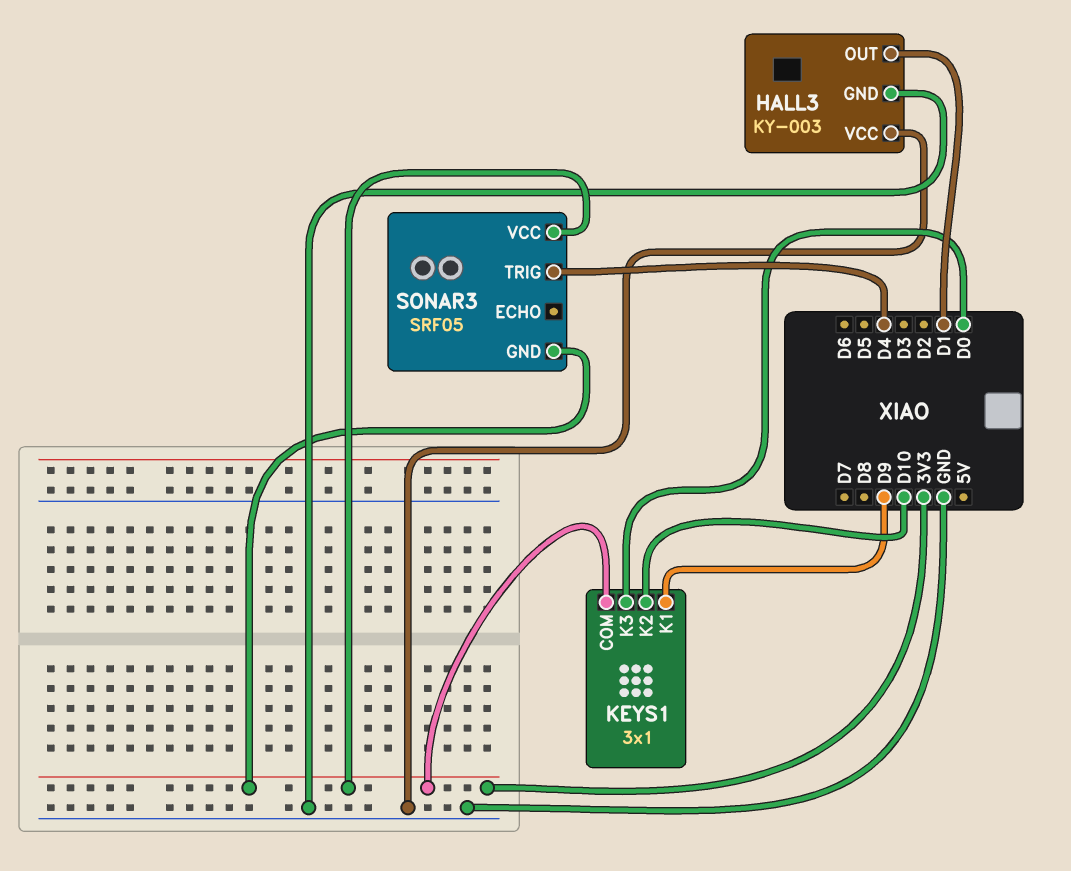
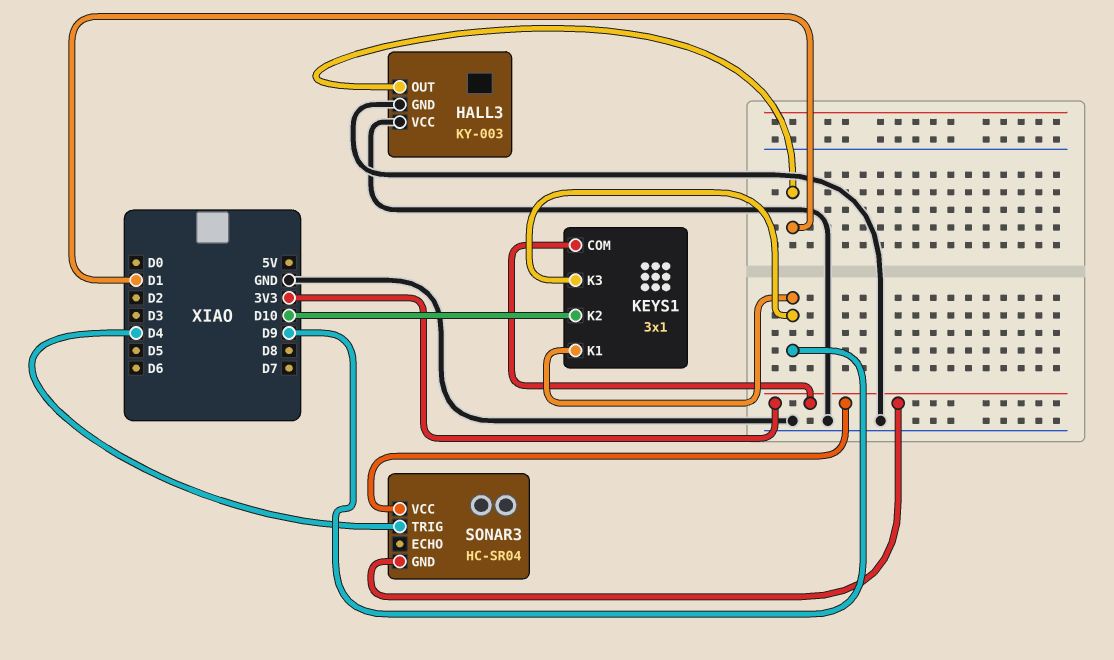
KEYS1 pin K3: D0 -> D9
SONAR3: SRF05 -> HC-SR04

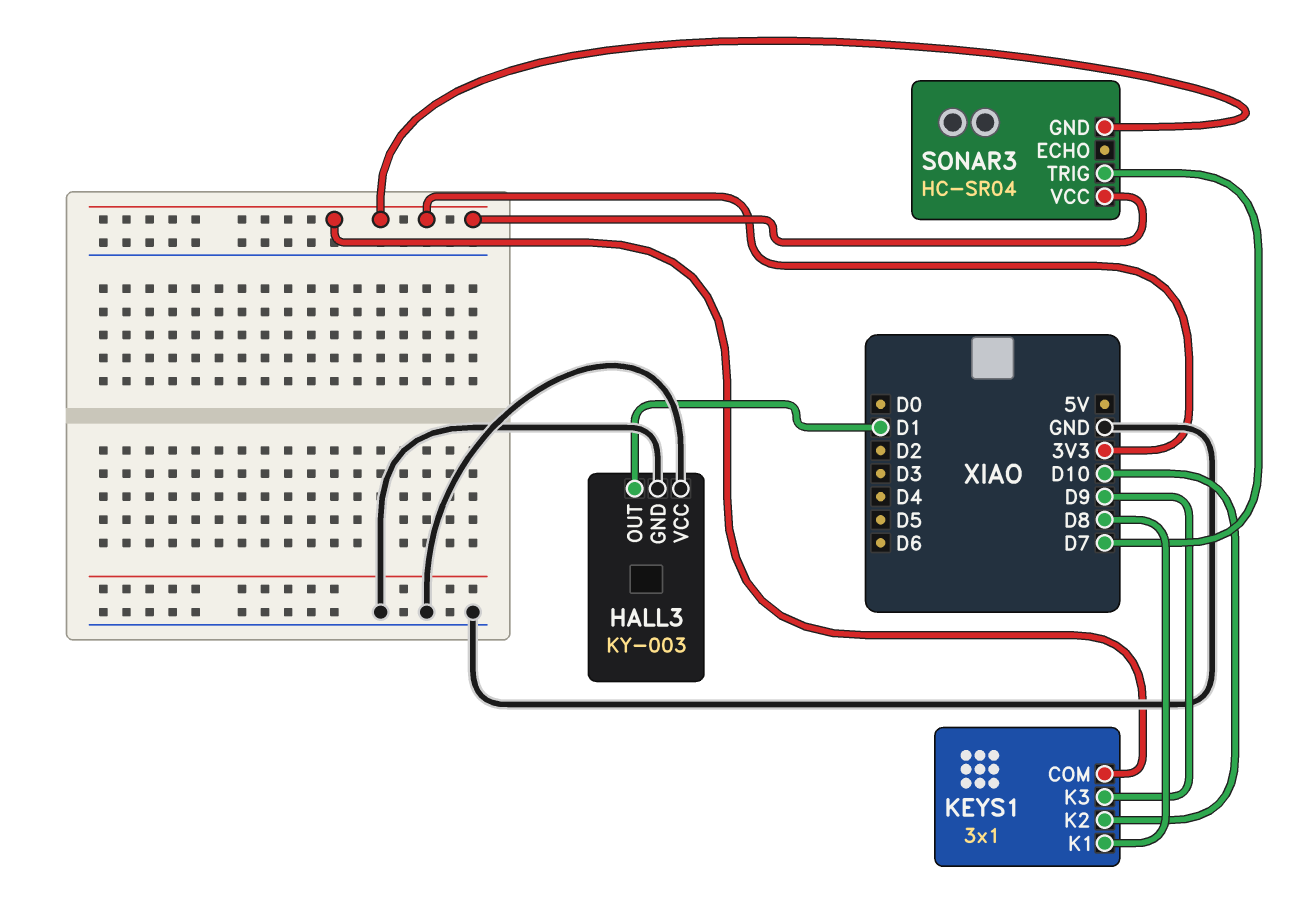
KEYS1 pin K1: D9 -> D8
SONAR3 pin TRIG: D4 -> D7

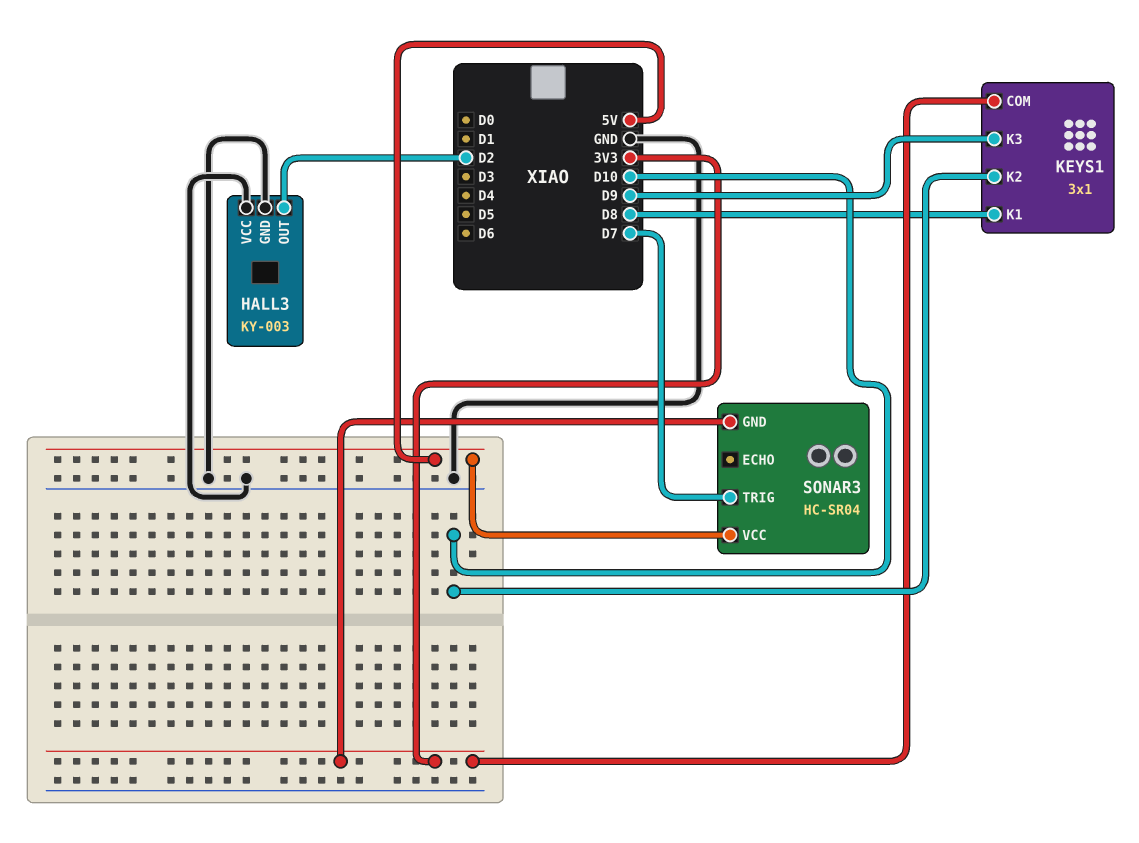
HALL3 pin OUT: D1 -> D2
SONAR3 pin VCC: 3V3 -> 5V

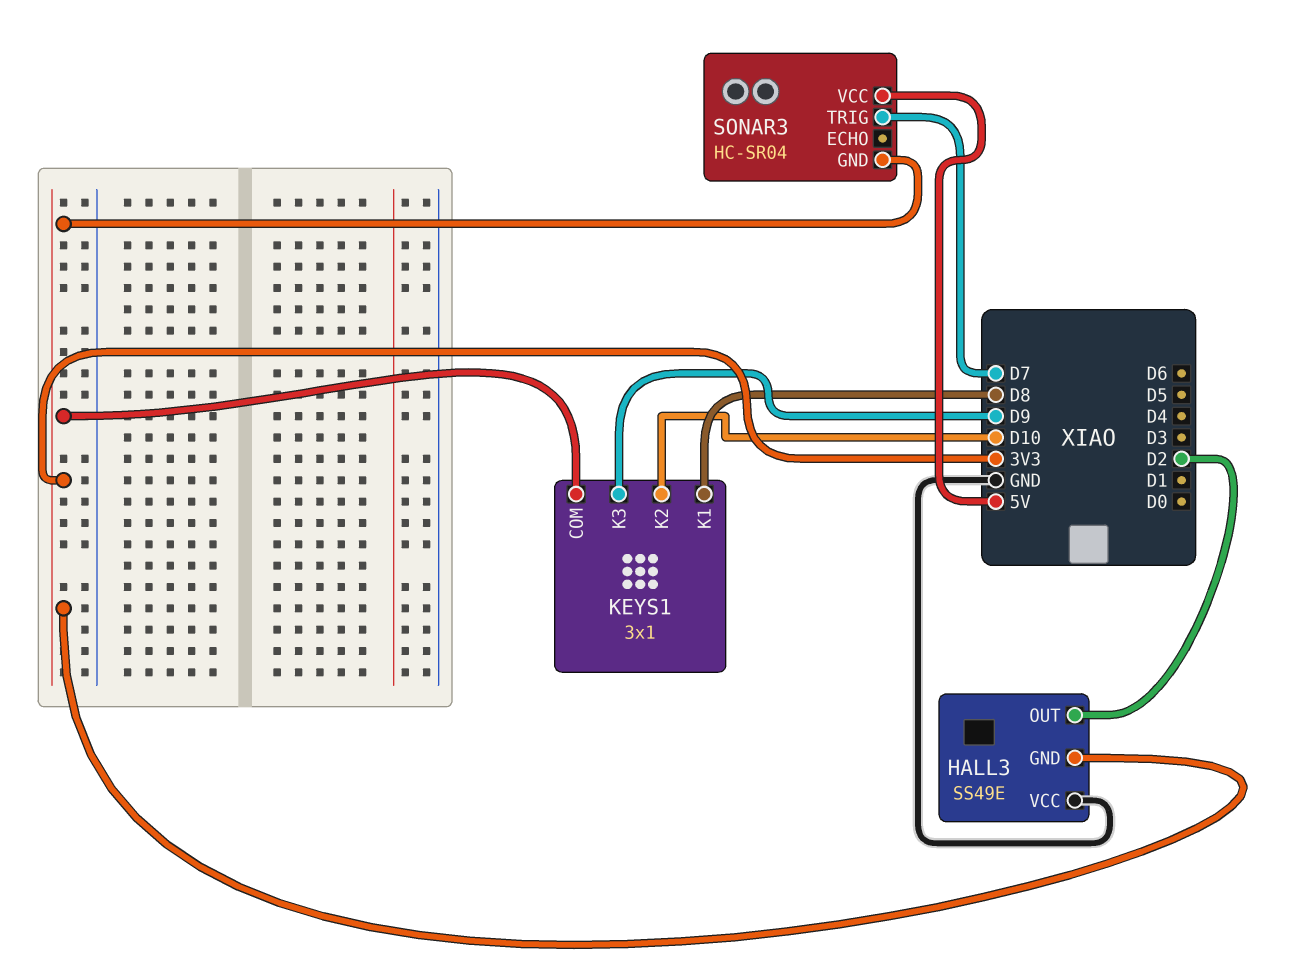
HALL3: KY-003 -> SS49E
HALL3 pin GND: GND -> 3V3

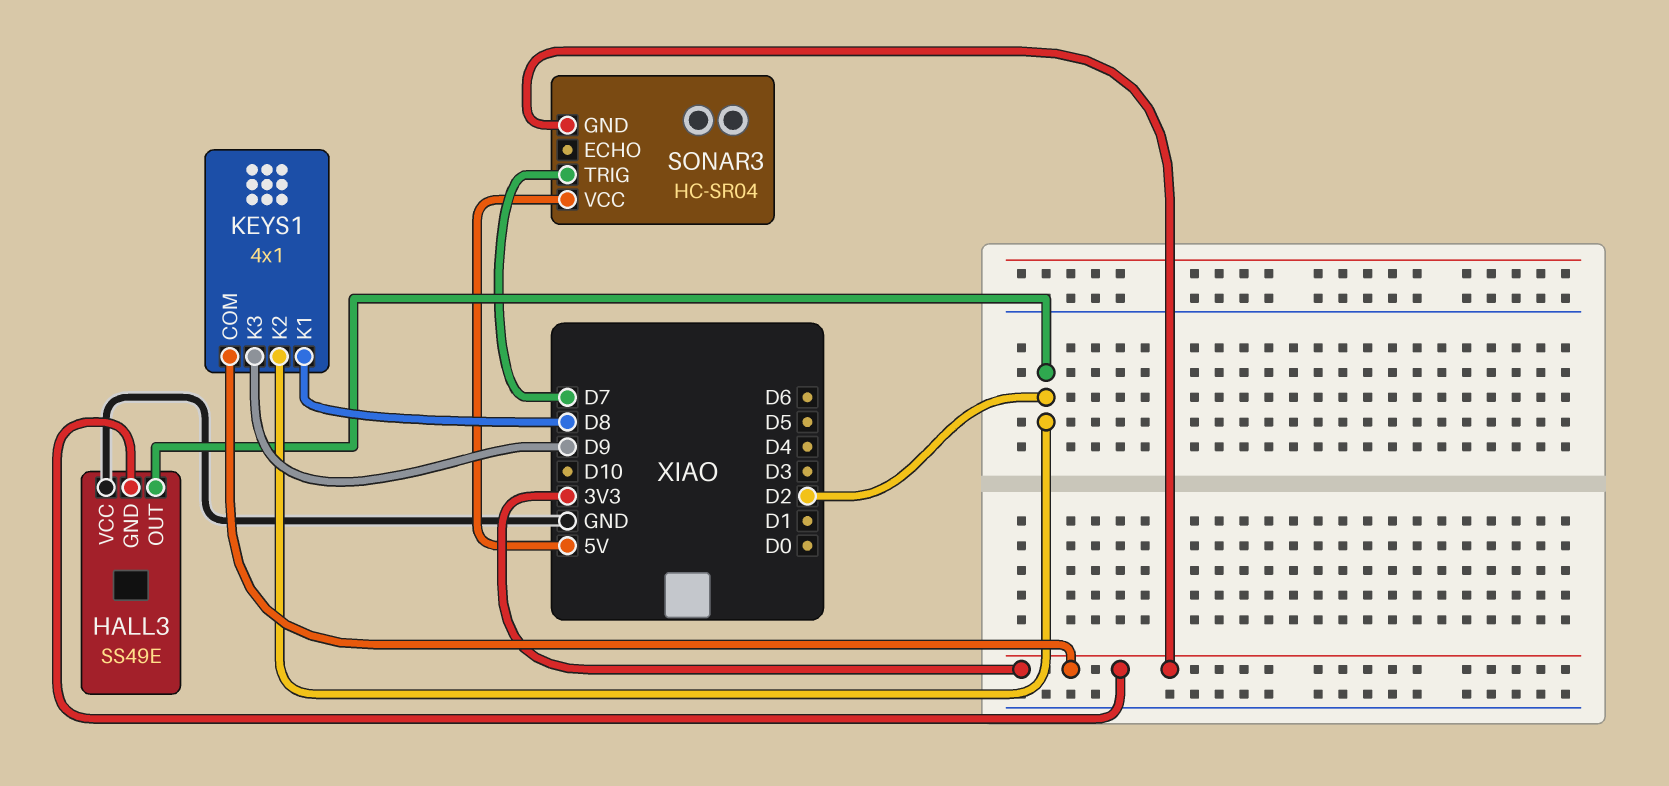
KEYS1: 3x1 -> 4x1
KEYS1 pin K2: D10 -> D2

